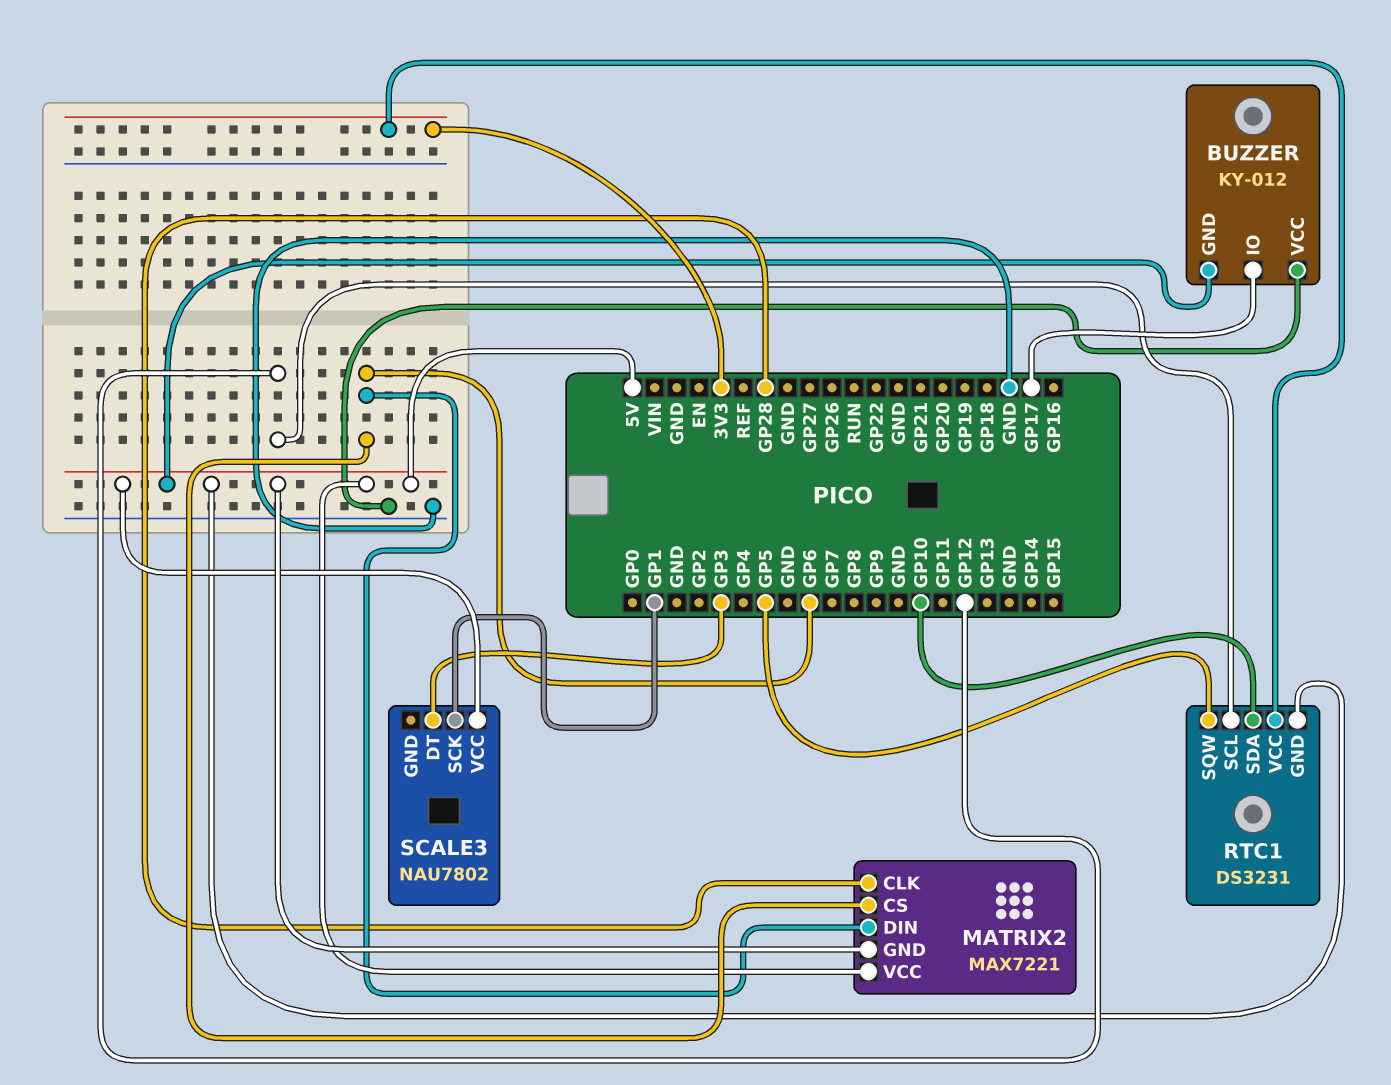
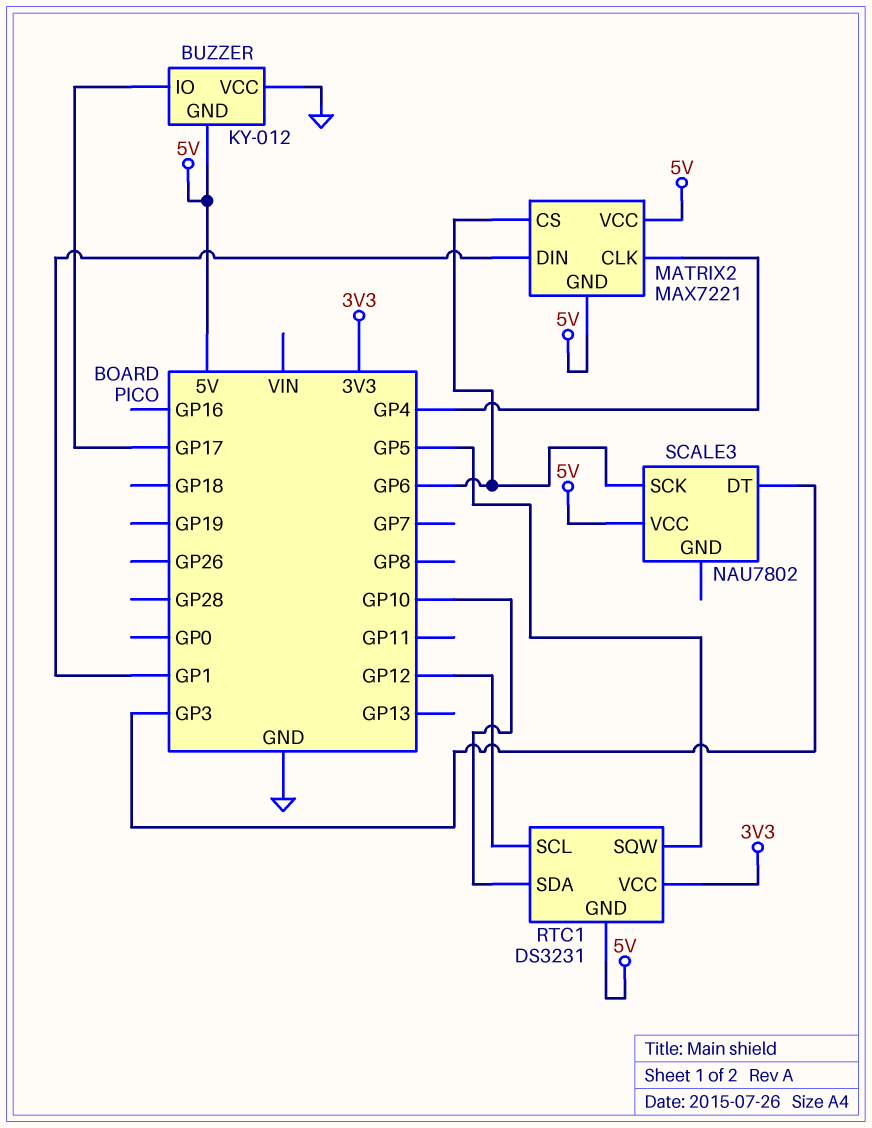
MATRIX2 pin CLK: GP28 -> GP4
MATRIX2 pin DIN: GP6 -> GP1
SCALE3 pin SCK: GP1 -> GP6

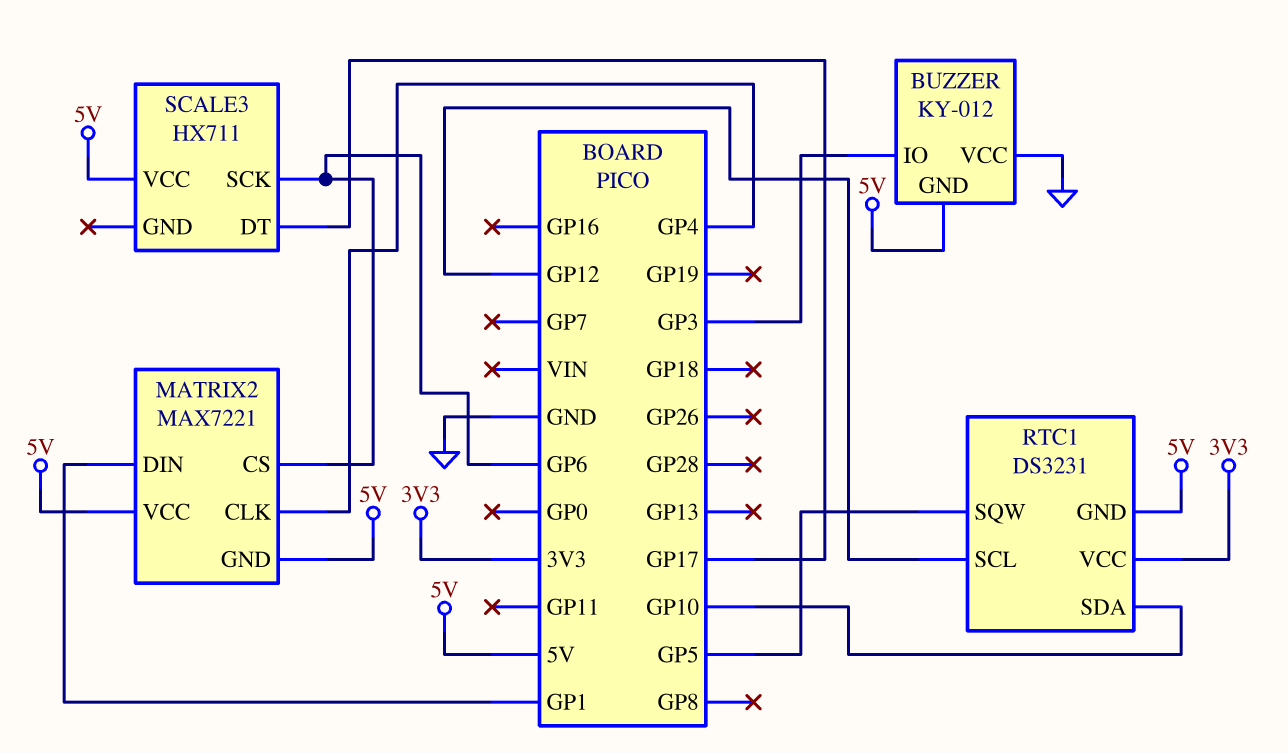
BUZZER pin IO: GP17 -> GP3
SCALE3: NAU7802 -> HX711
SCALE3 pin DT: GP3 -> GP17

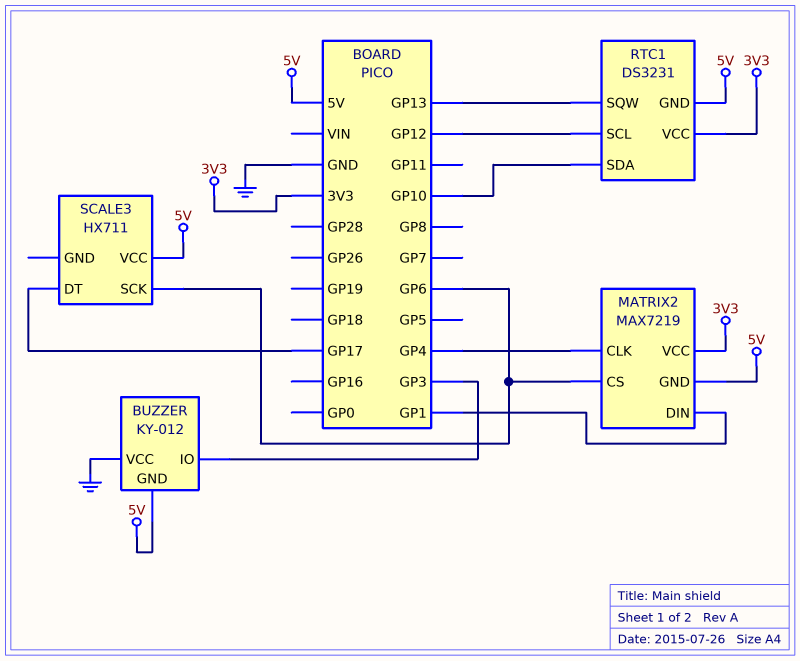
MATRIX2: MAX7221 -> MAX7219
MATRIX2 pin VCC: 5V -> 3V3
RTC1 pin SQW: GP5 -> GP13

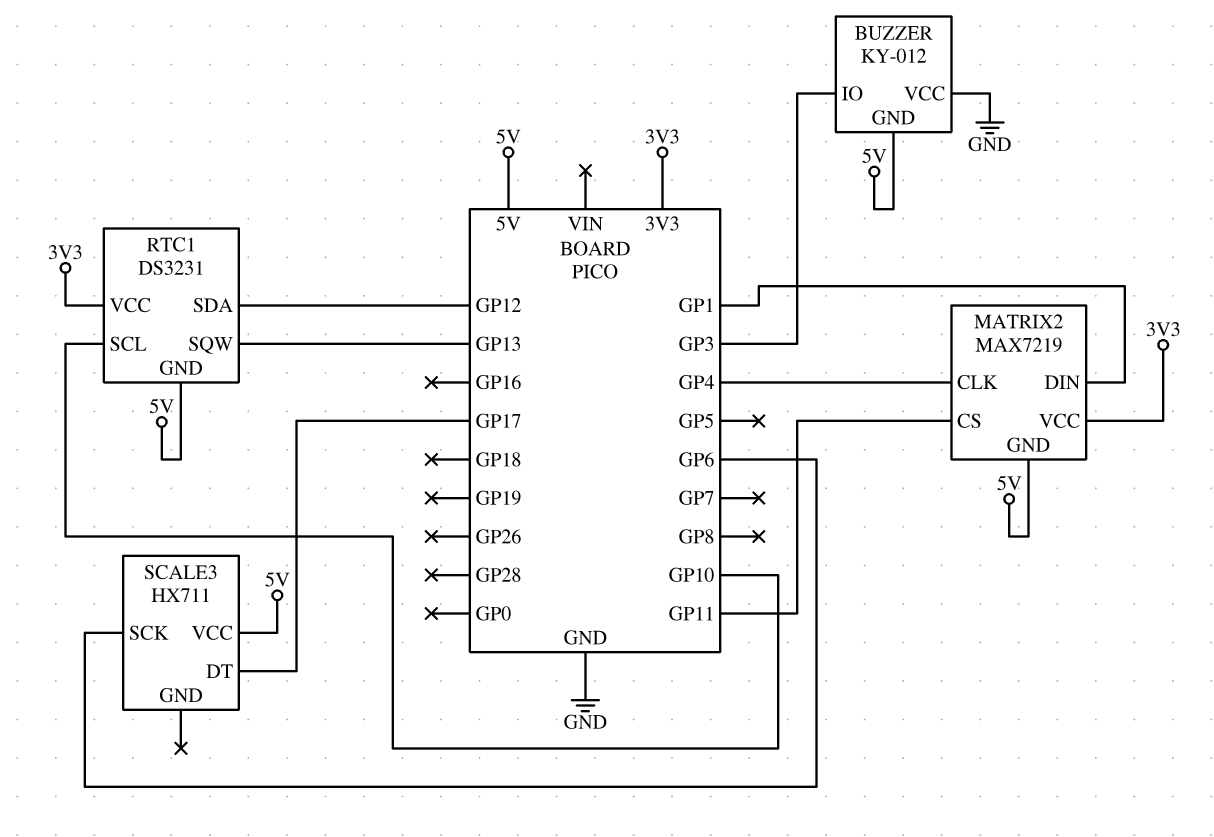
MATRIX2 pin CS: GP6 -> GP11
RTC1 pin SCL: GP12 -> GP10
RTC1 pin SDA: GP10 -> GP12

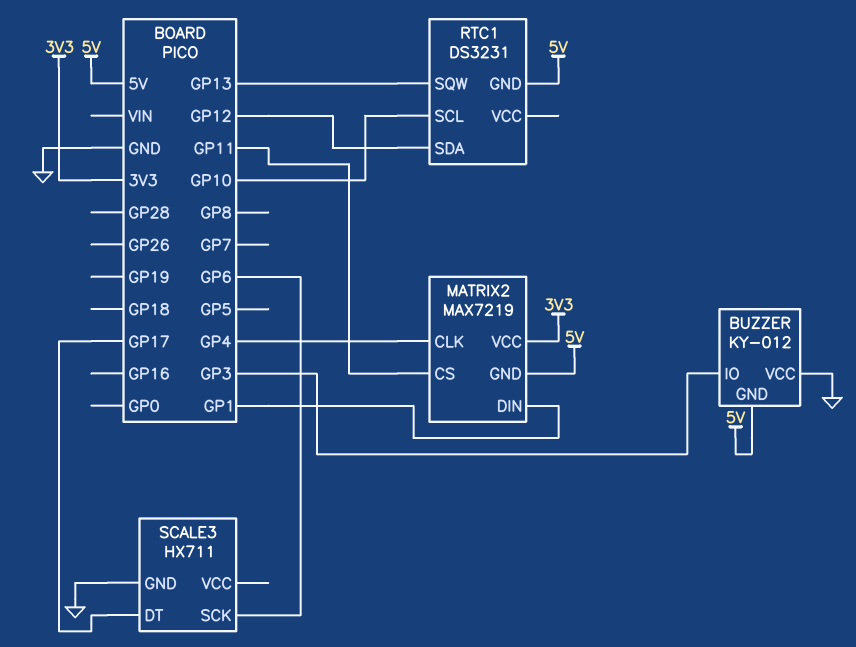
RTC1 pin VCC: 3V3 -> none
SCALE3 pin GND: none -> GND
SCALE3 pin VCC: 5V -> none

